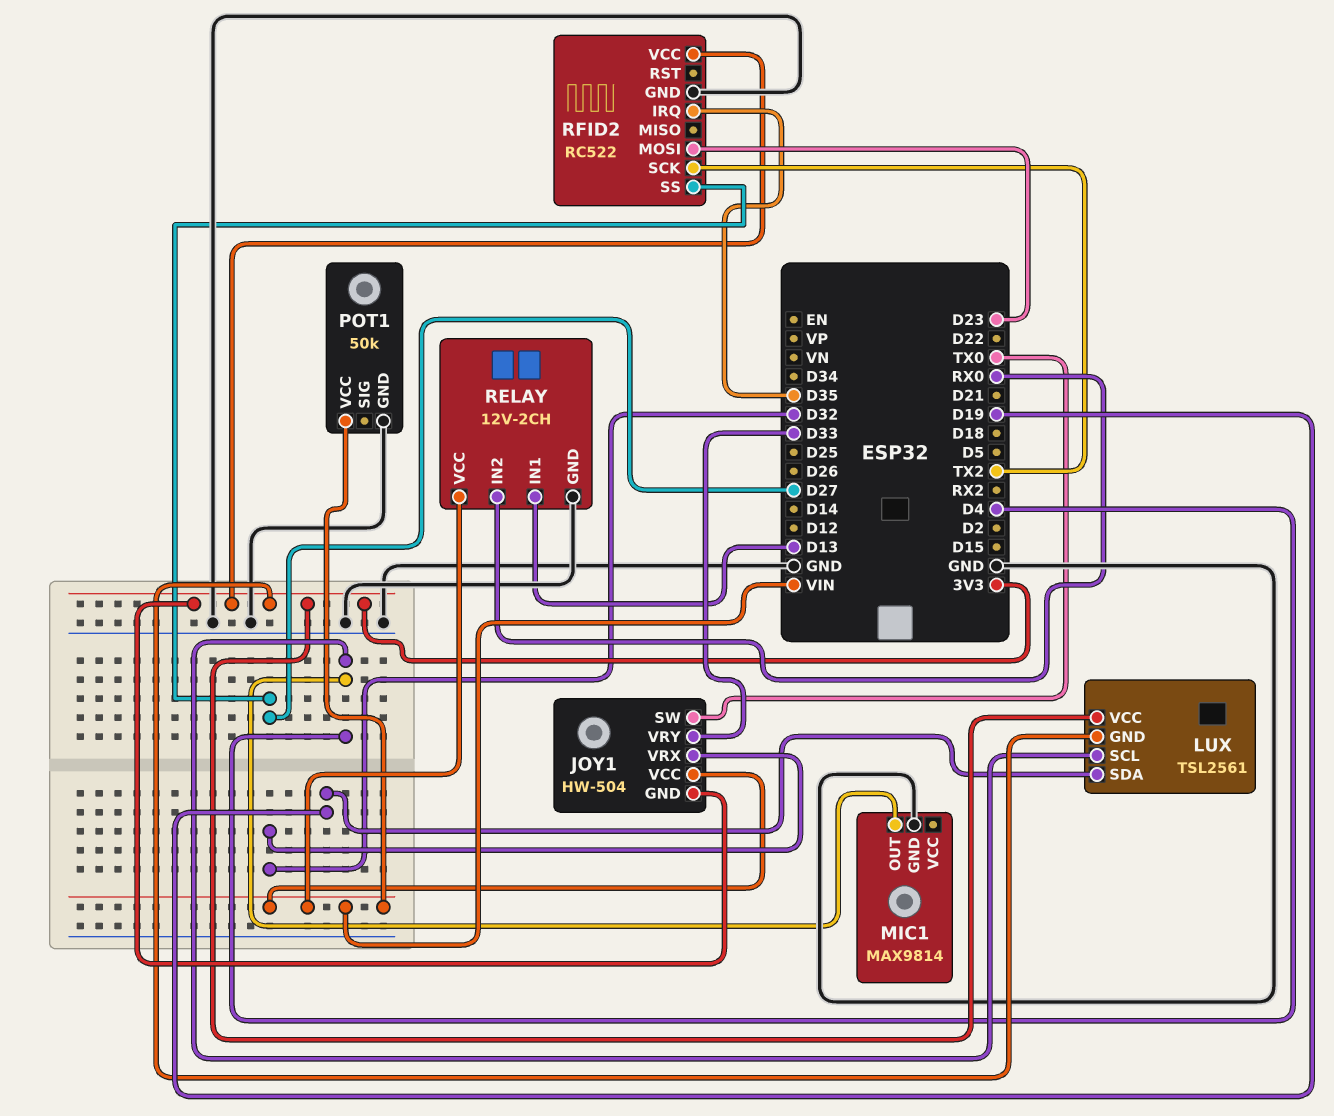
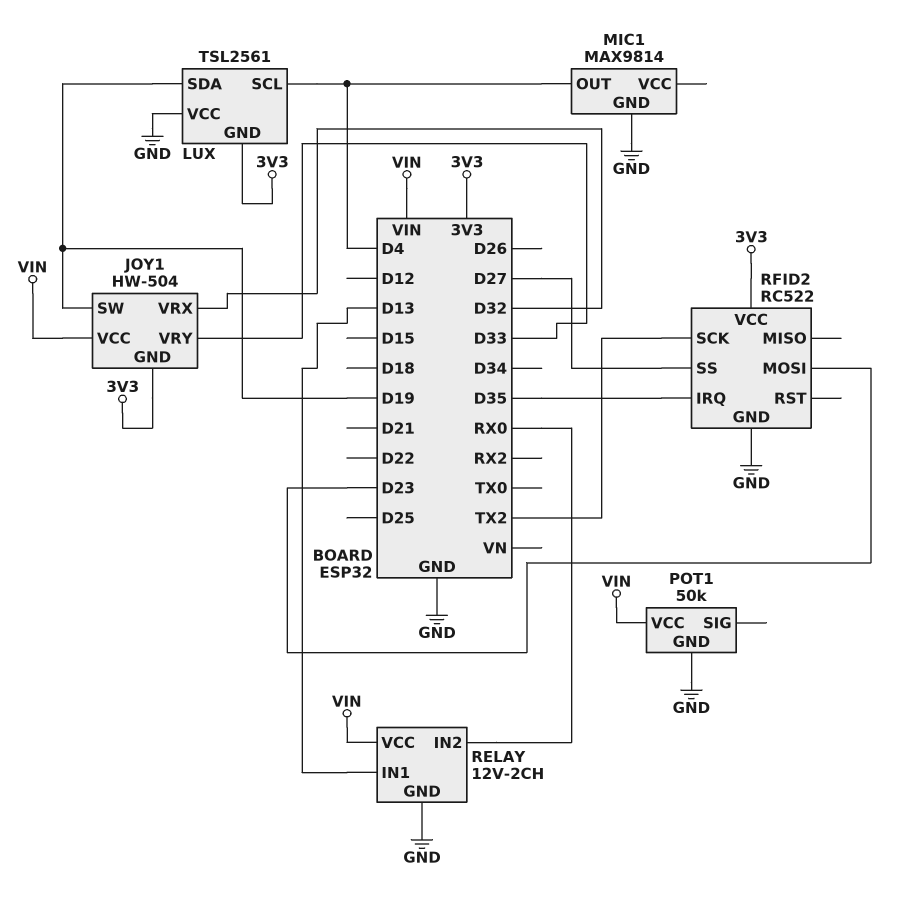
JOY1 pin SW: TX0 -> D19
LUX pin VCC: 3V3 -> GND

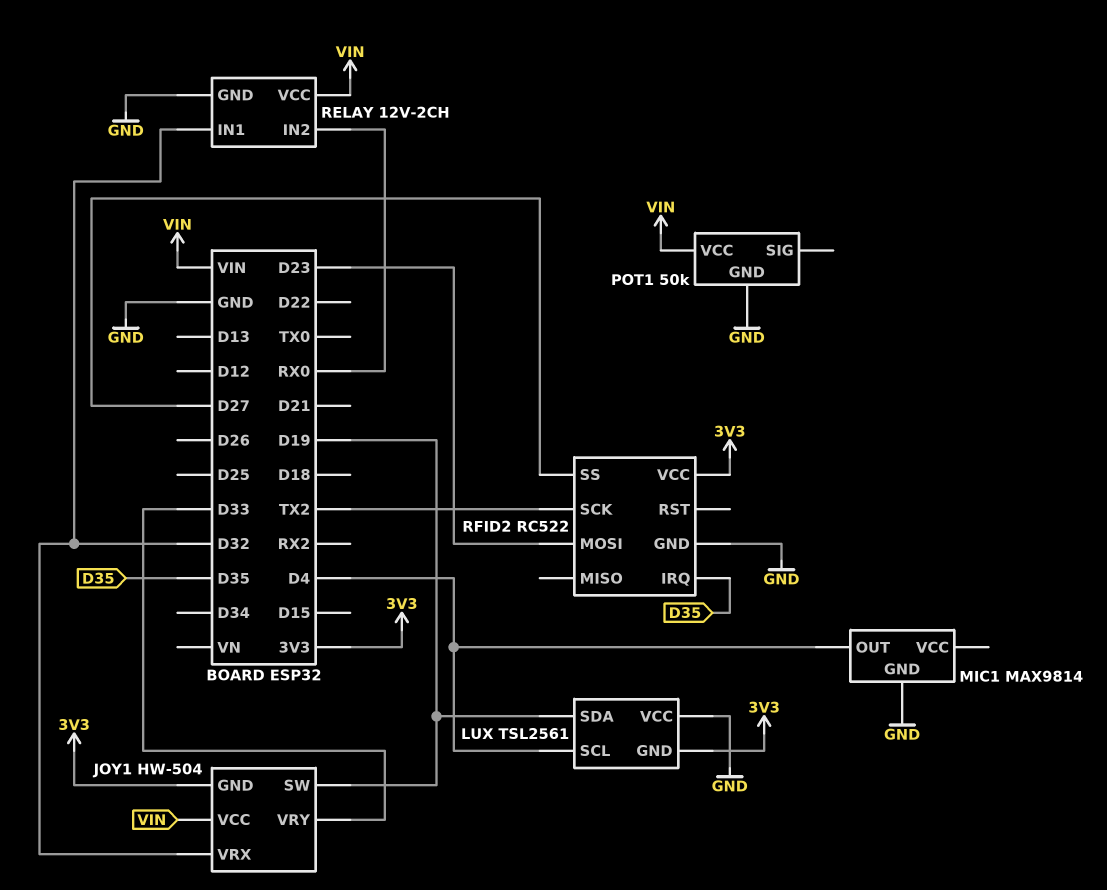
RELAY pin IN1: D13 -> D32

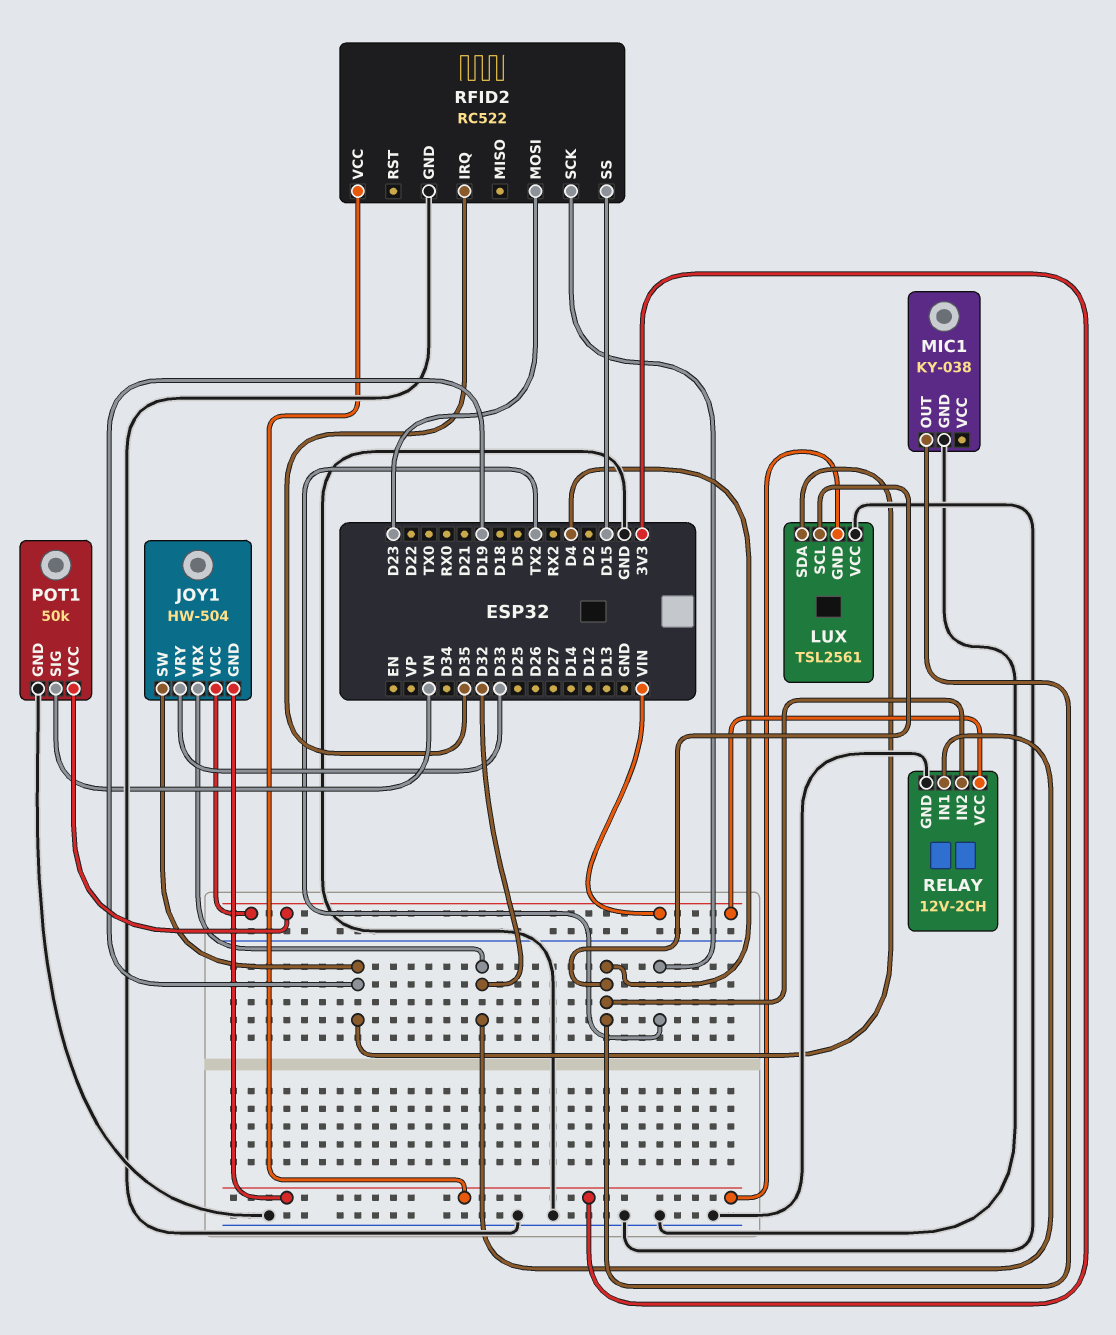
MIC1: MAX9814 -> KY-038
POT1 pin SIG: none -> VN
RELAY pin IN2: RX0 -> D4
RFID2 pin SS: D27 -> D15

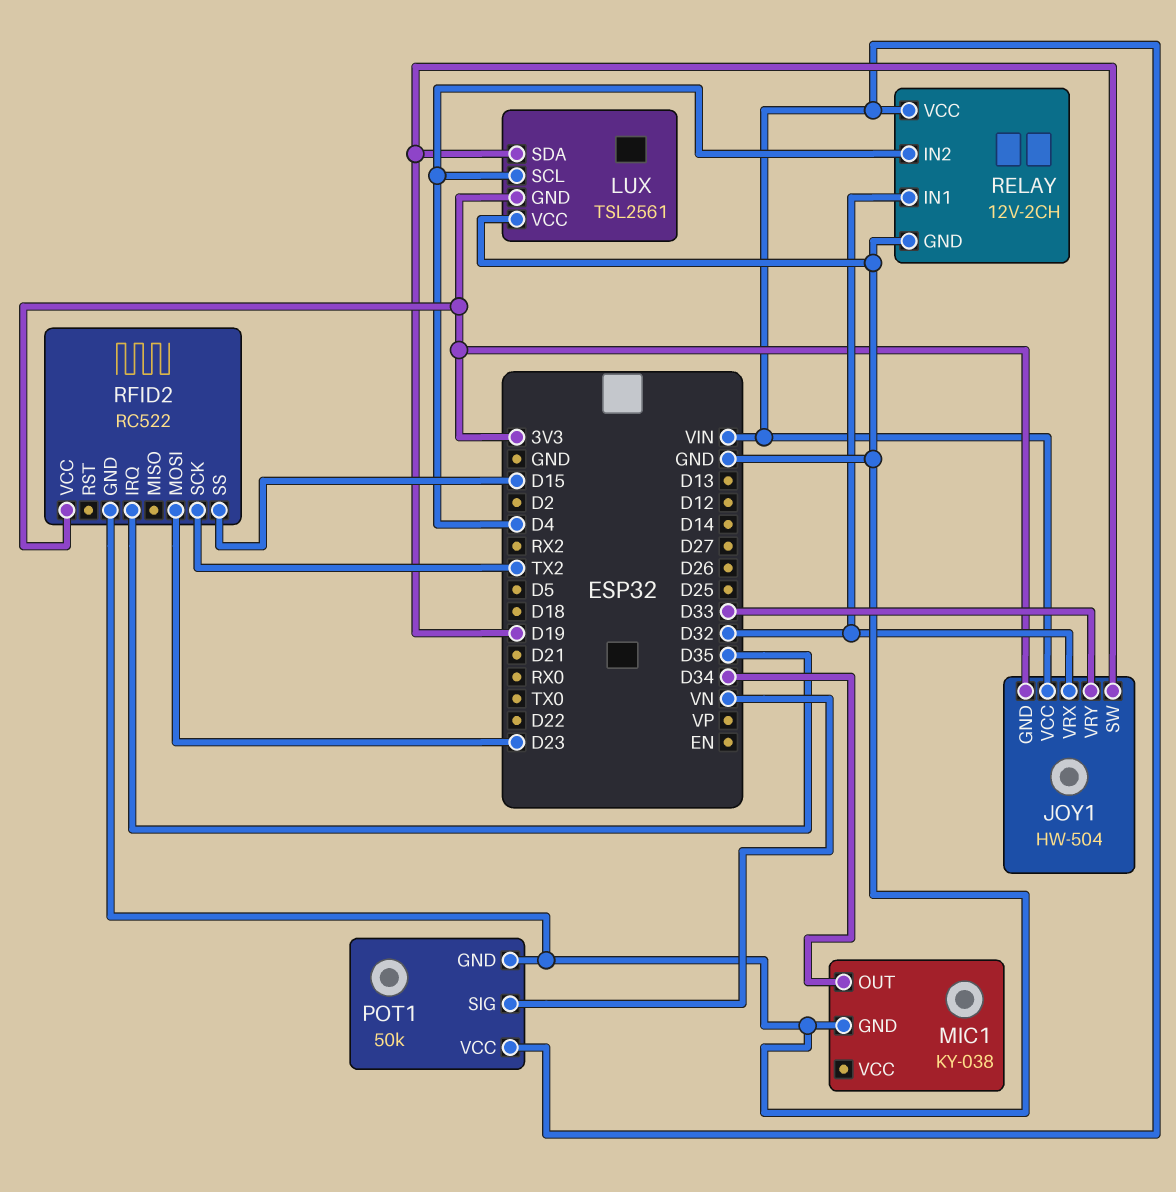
MIC1 pin OUT: D4 -> D34

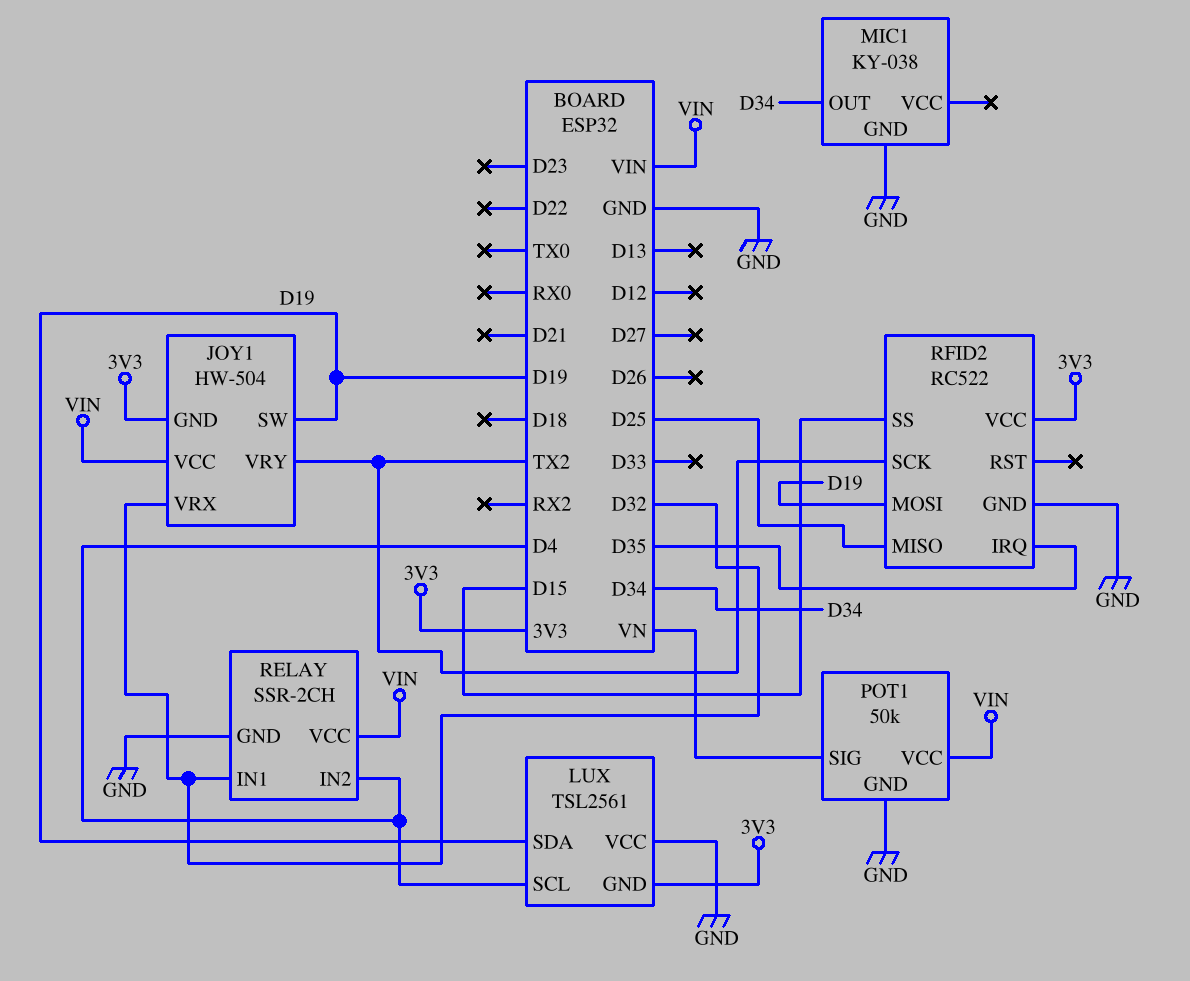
JOY1 pin VRY: D33 -> TX2
RELAY: 12V-2CH -> SSR-2CH
RFID2 pin MISO: none -> D25
RFID2 pin MOSI: D23 -> D19

